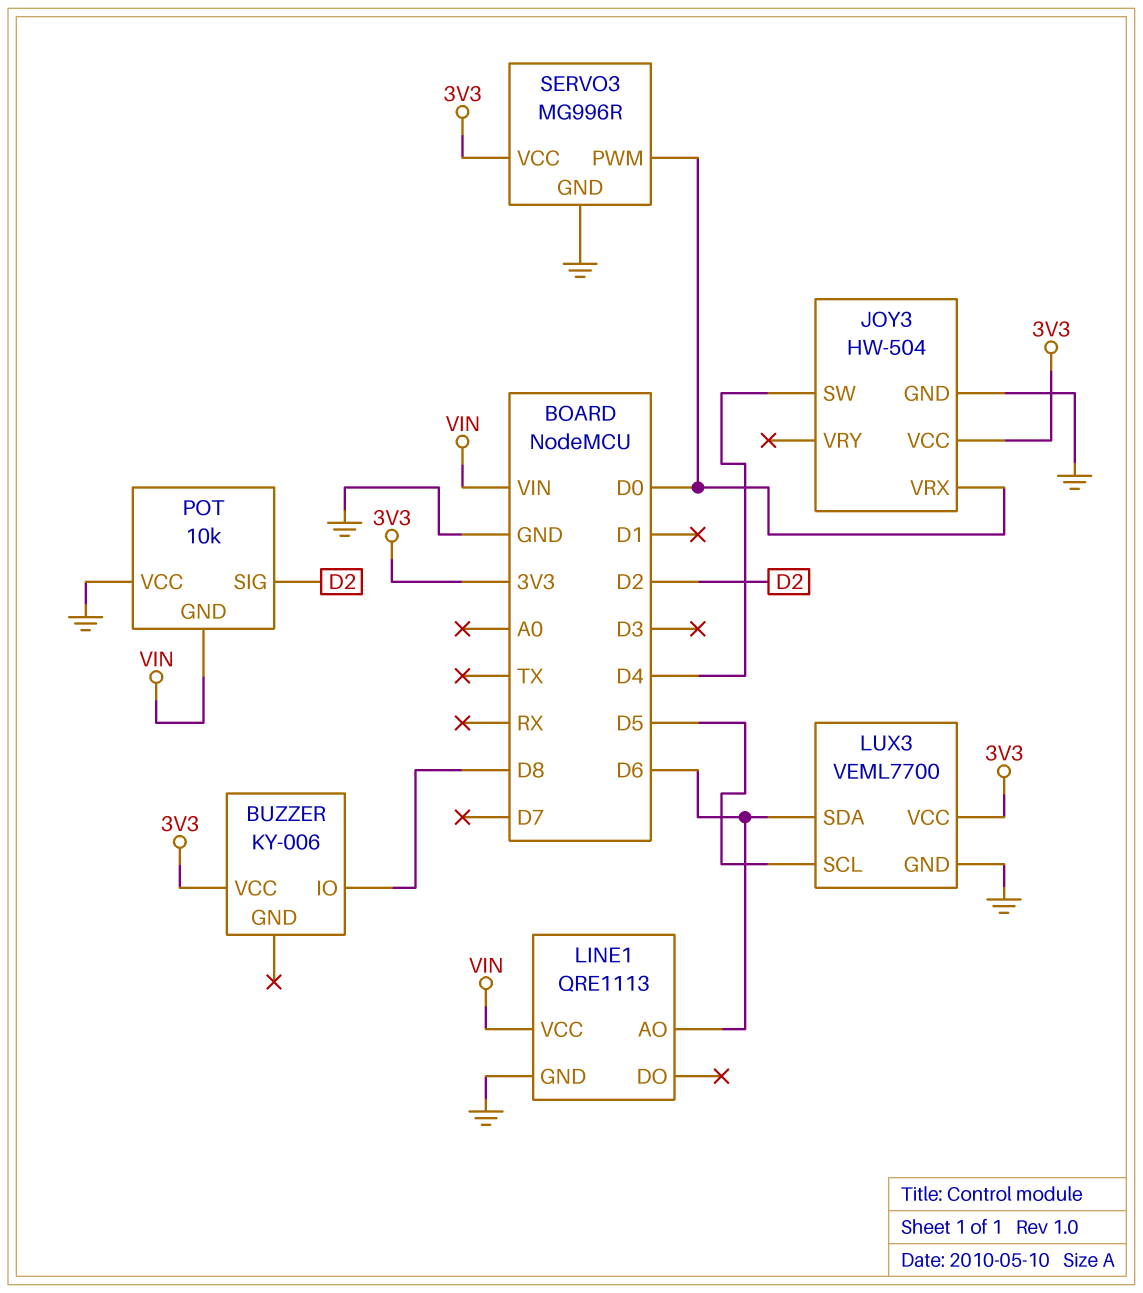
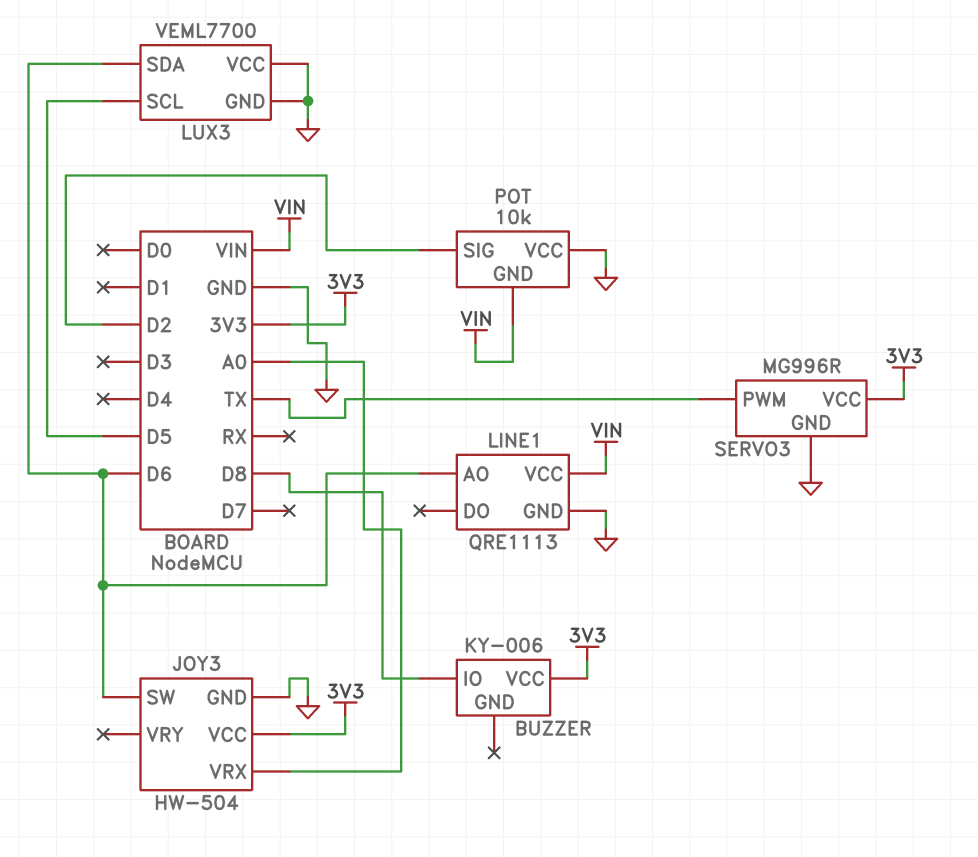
JOY3 pin SW: D4 -> D6
JOY3 pin VRX: D0 -> A0
LUX3 pin VCC: 3V3 -> GND
SERVO3 pin PWM: D0 -> TX

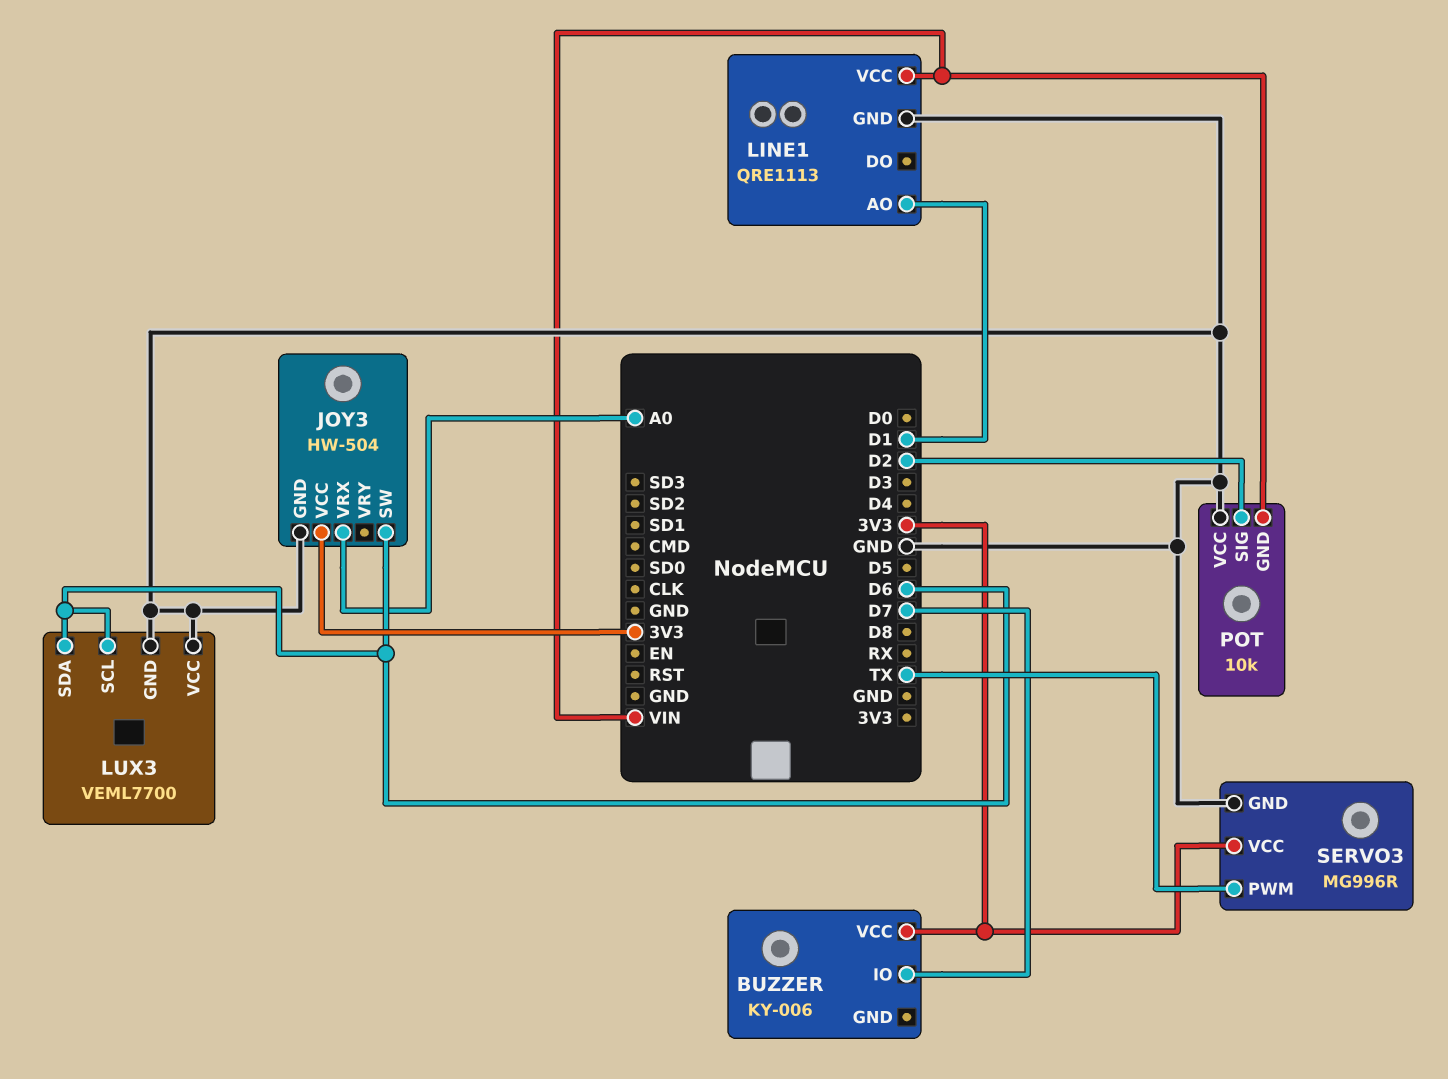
BUZZER pin IO: D8 -> D7
LINE1 pin AO: D6 -> D1
LUX3 pin SCL: D5 -> D6

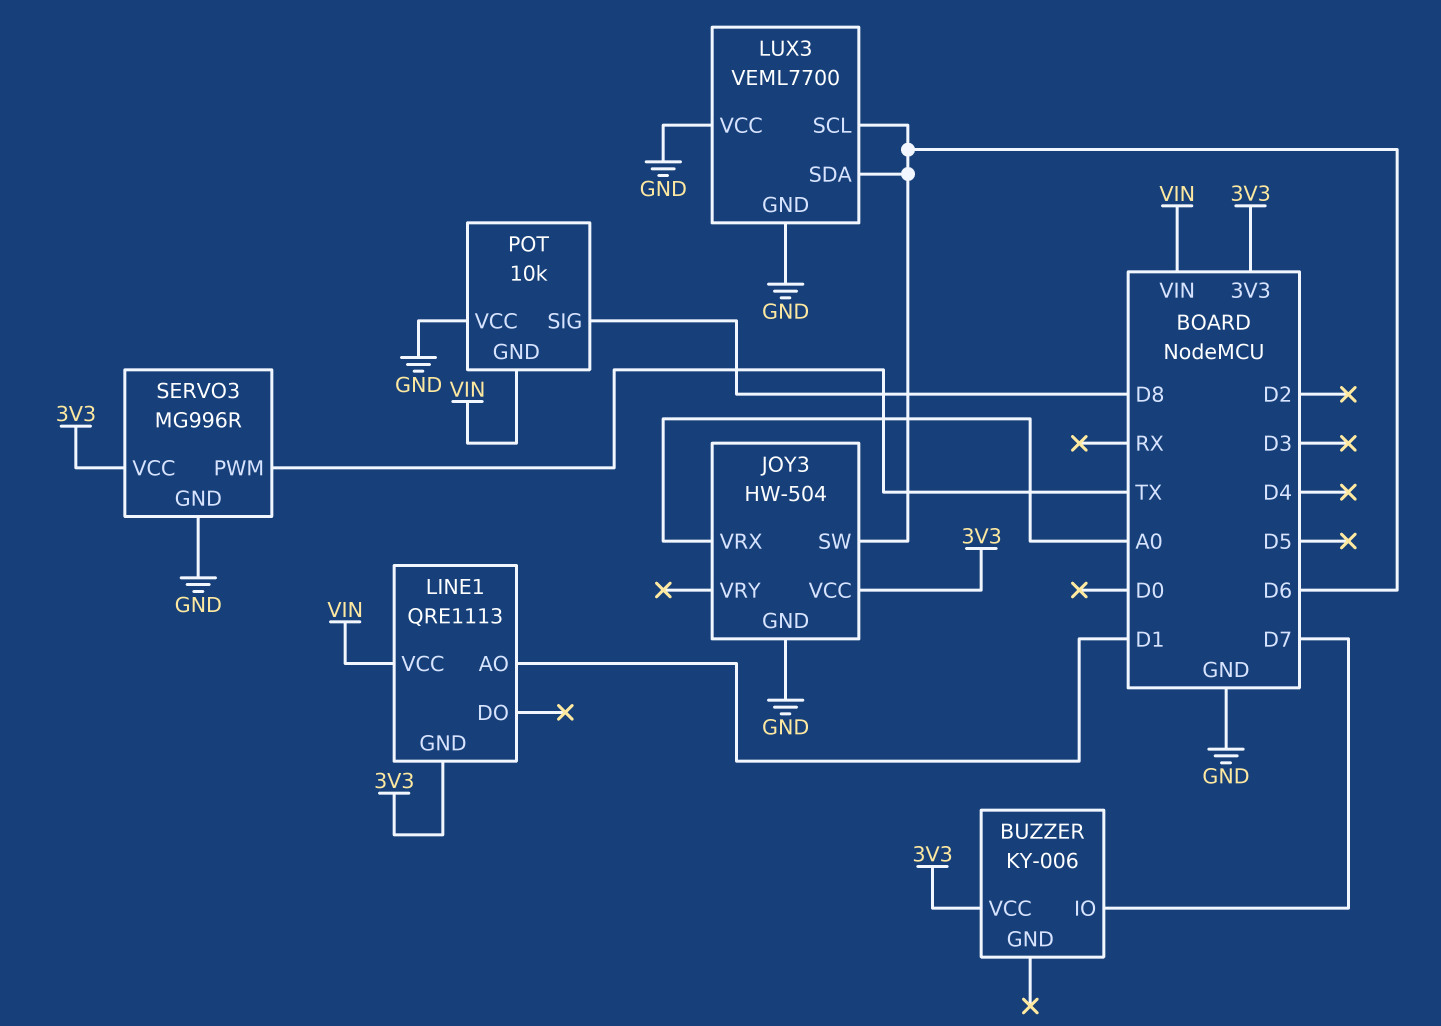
LINE1 pin GND: GND -> 3V3
POT pin SIG: D2 -> D8

